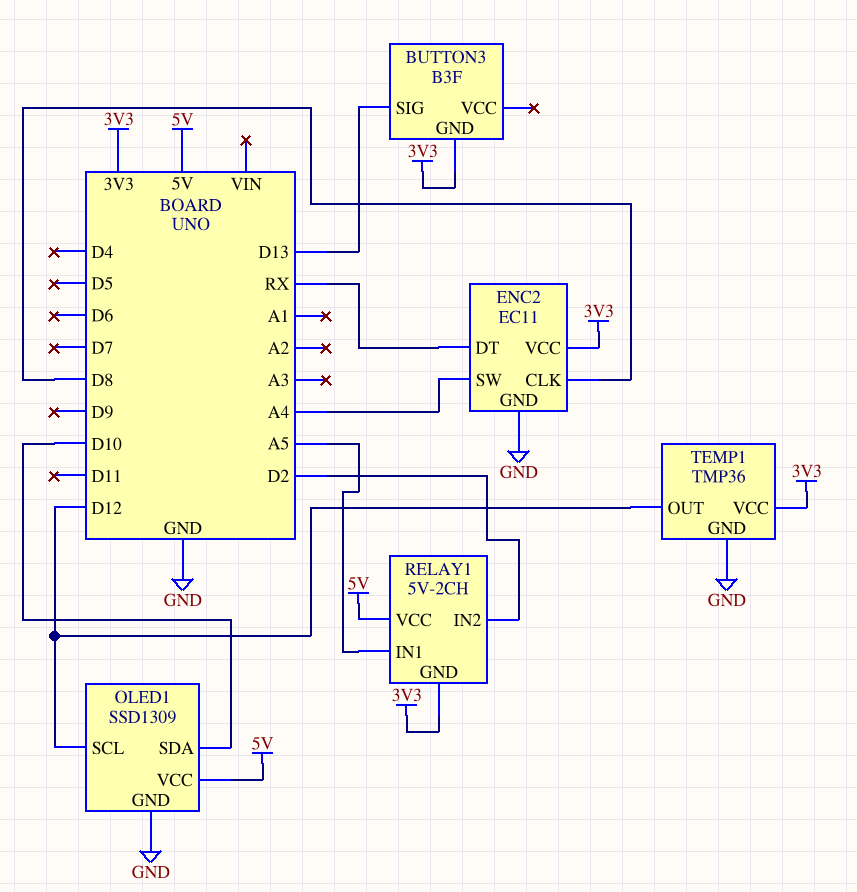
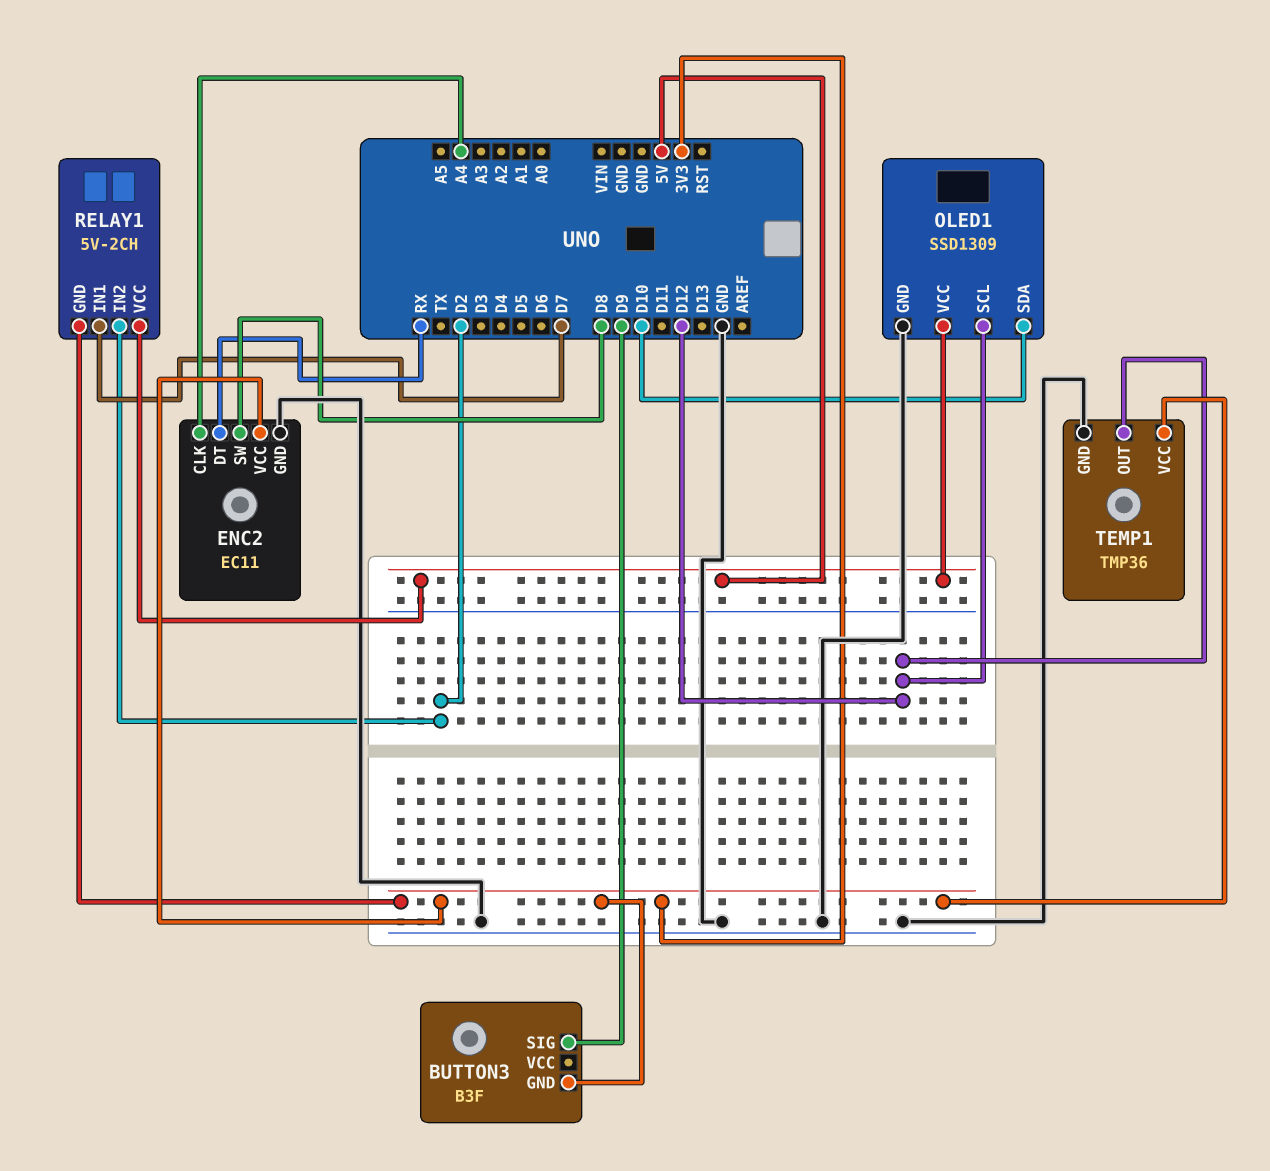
BUTTON3 pin SIG: D13 -> D9
ENC2 pin CLK: D8 -> A4
ENC2 pin SW: A4 -> D8
RELAY1 pin IN1: A5 -> D7

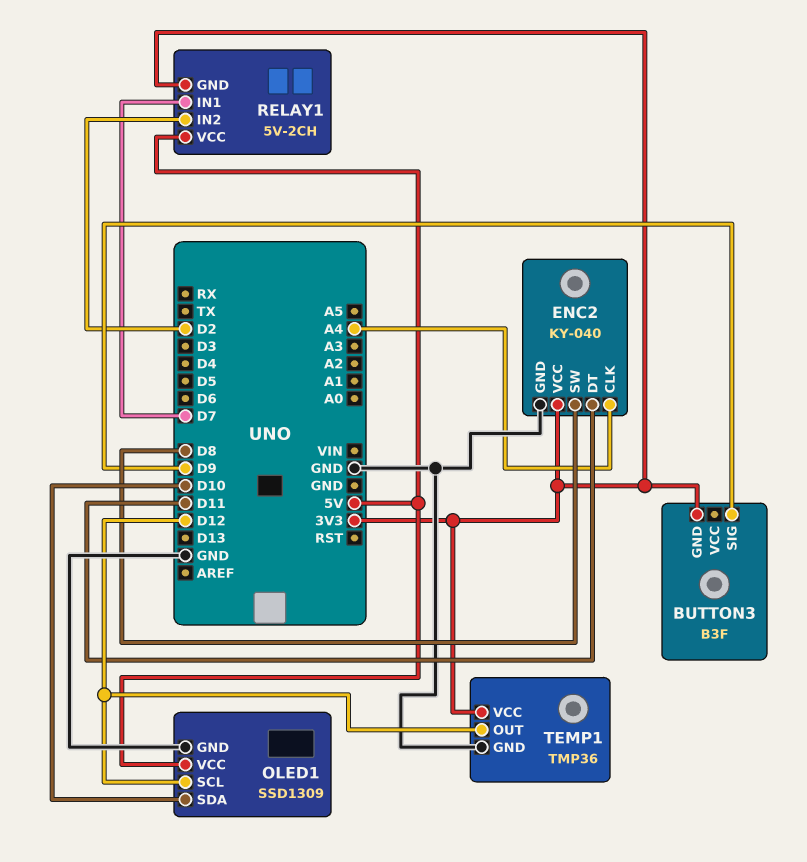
ENC2: EC11 -> KY-040
ENC2 pin DT: RX -> D11

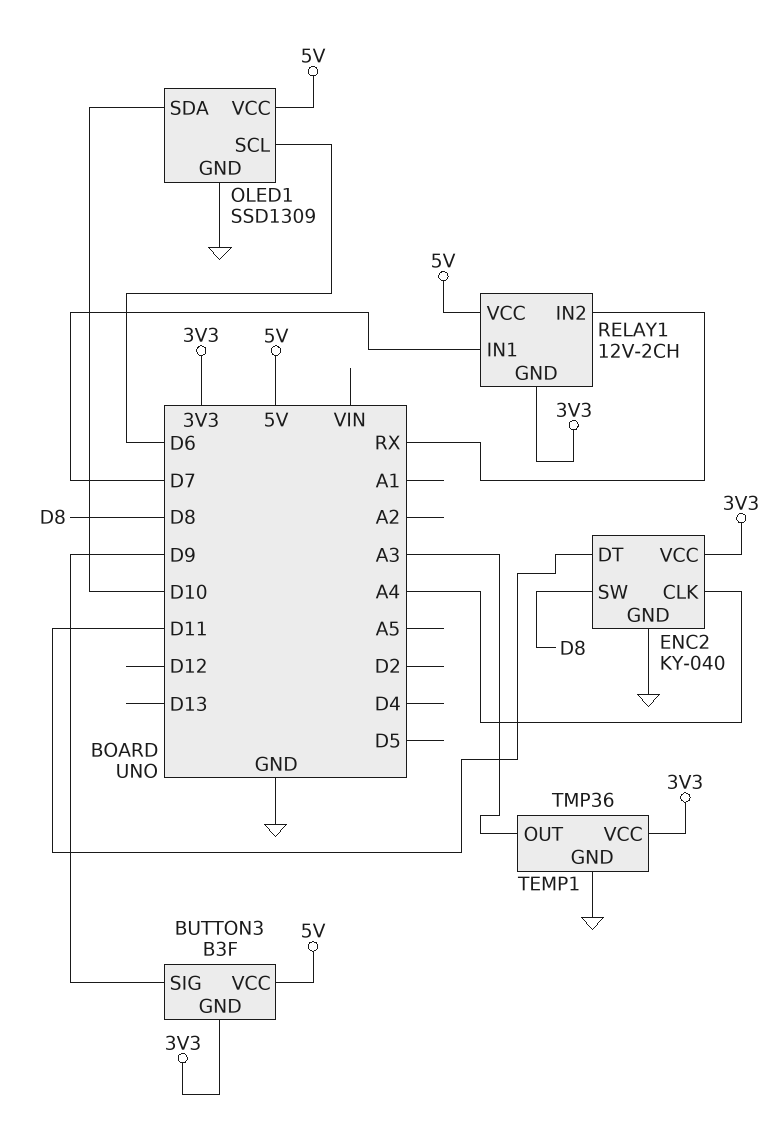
BUTTON3 pin VCC: none -> 5V
OLED1 pin SCL: D12 -> D6
RELAY1: 5V-2CH -> 12V-2CH
RELAY1 pin IN2: D2 -> RX
TEMP1 pin OUT: D12 -> A3

